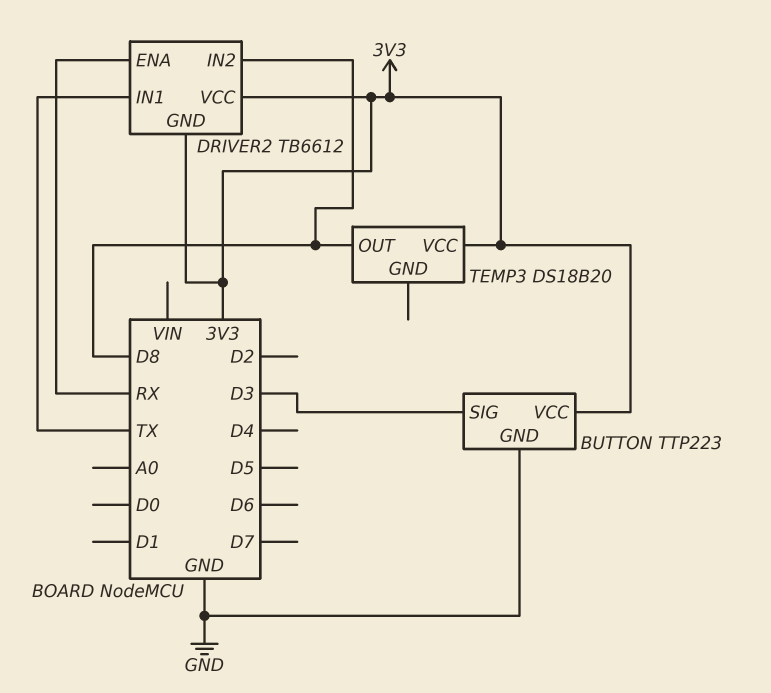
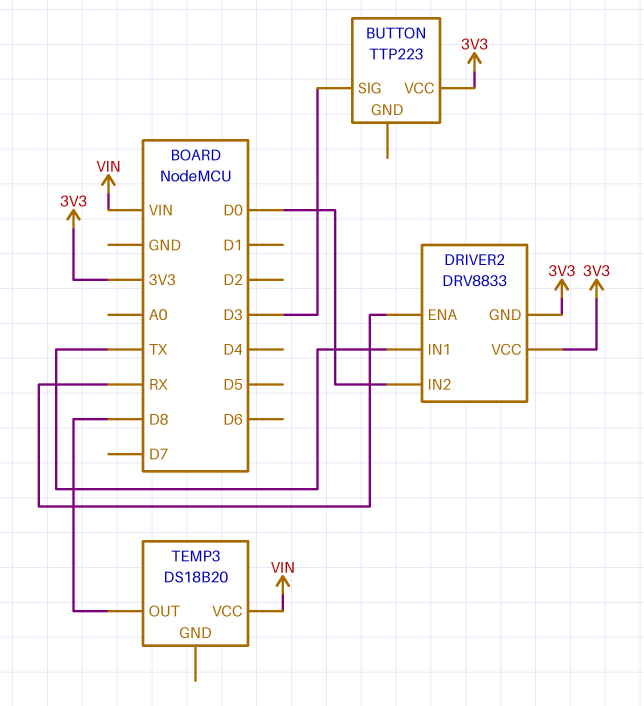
BUTTON pin GND: GND -> none
DRIVER2: TB6612 -> DRV8833
DRIVER2 pin IN2: D8 -> D0
TEMP3 pin VCC: 3V3 -> VIN

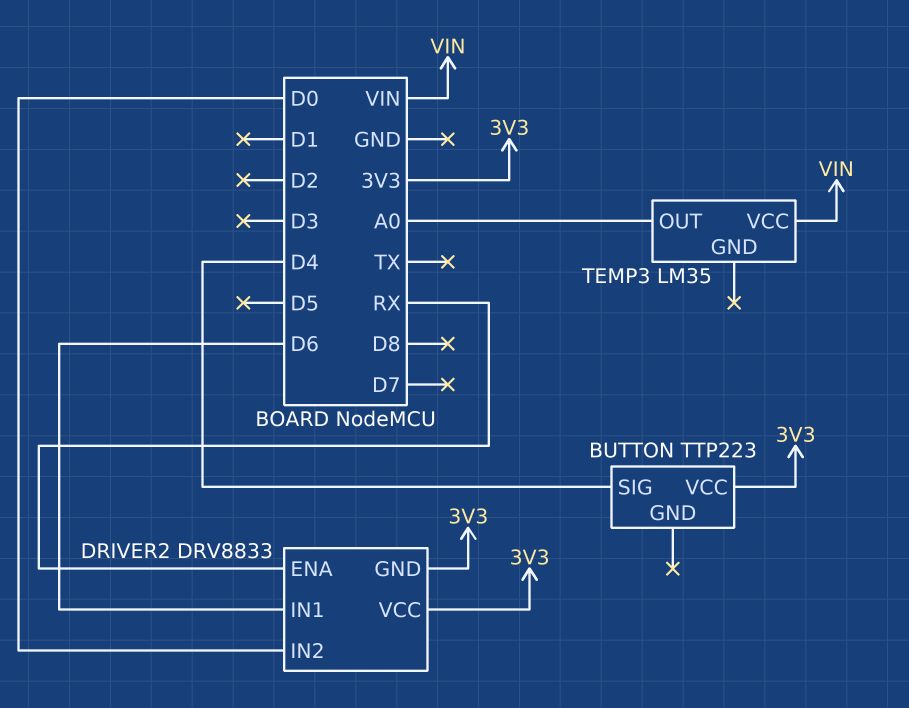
BUTTON pin SIG: D3 -> D4
DRIVER2 pin IN1: TX -> D6
TEMP3: DS18B20 -> LM35
TEMP3 pin OUT: D8 -> A0

